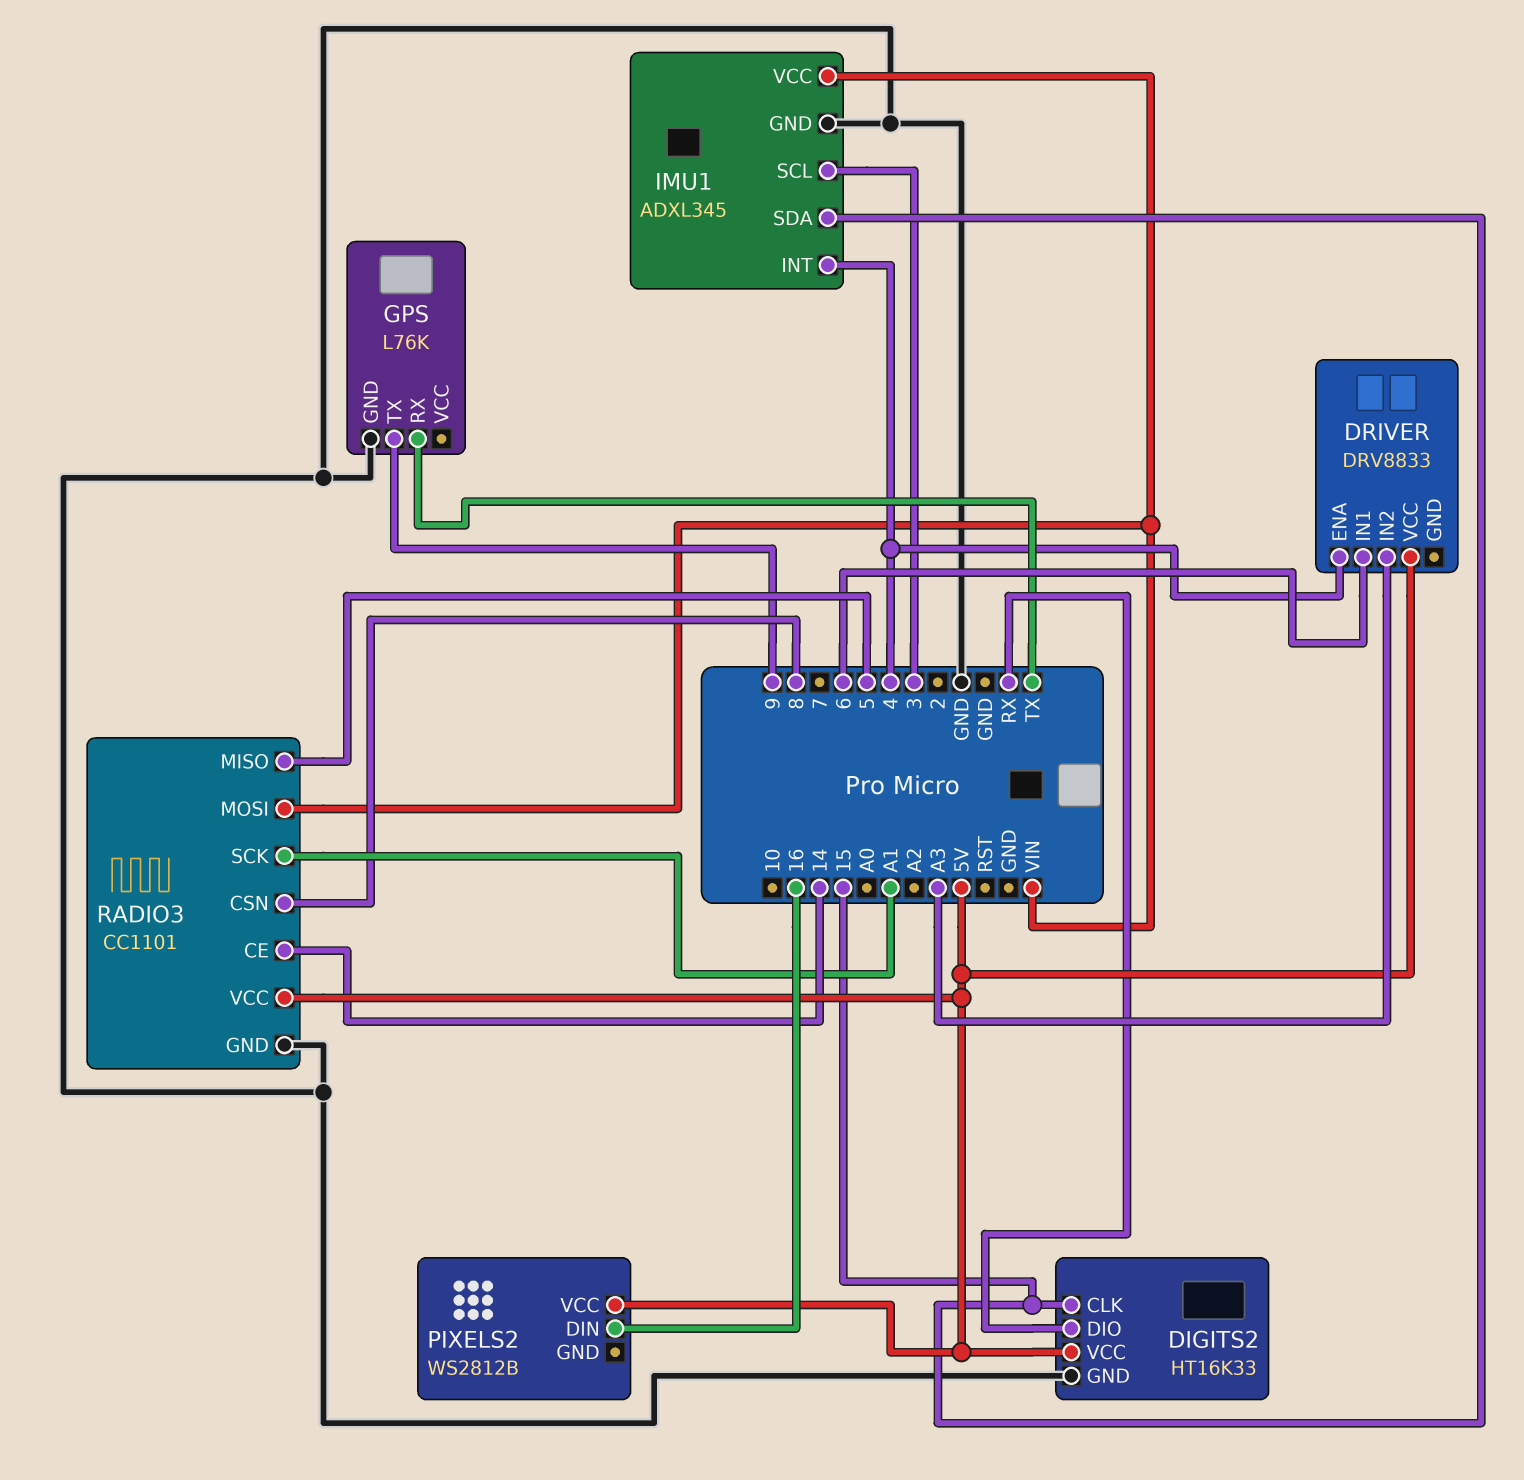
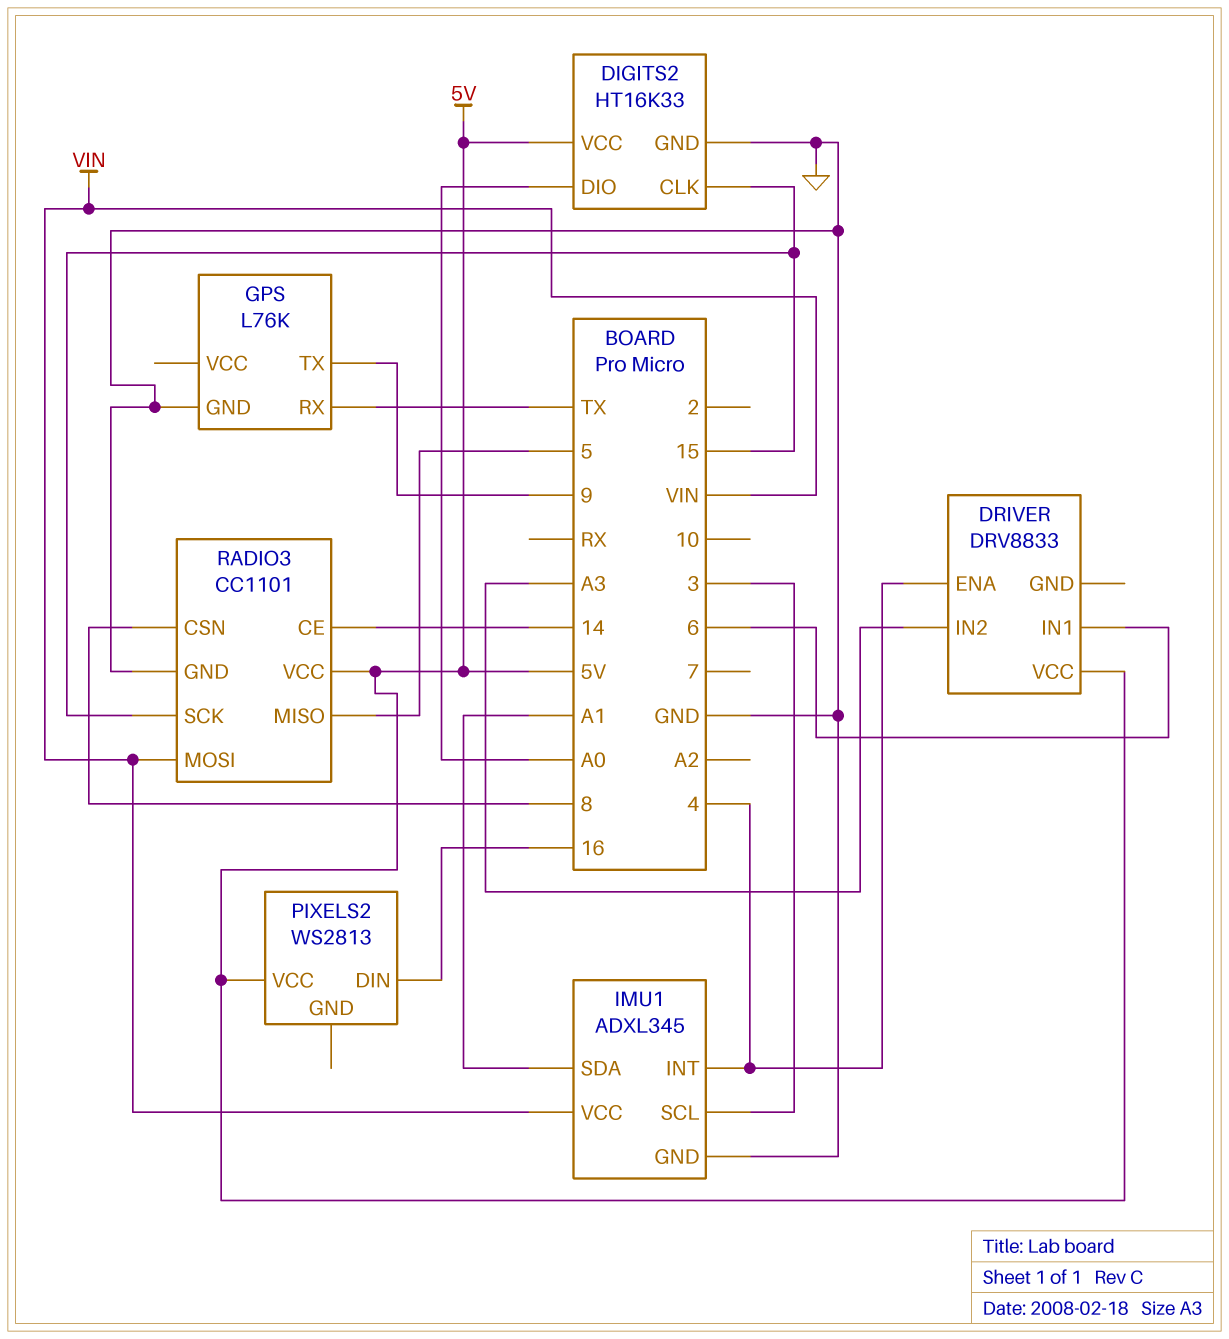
DIGITS2 pin DIO: RX -> A0
IMU1 pin SDA: 15 -> A1
PIXELS2: WS2812B -> WS2813
RADIO3 pin SCK: A1 -> 15

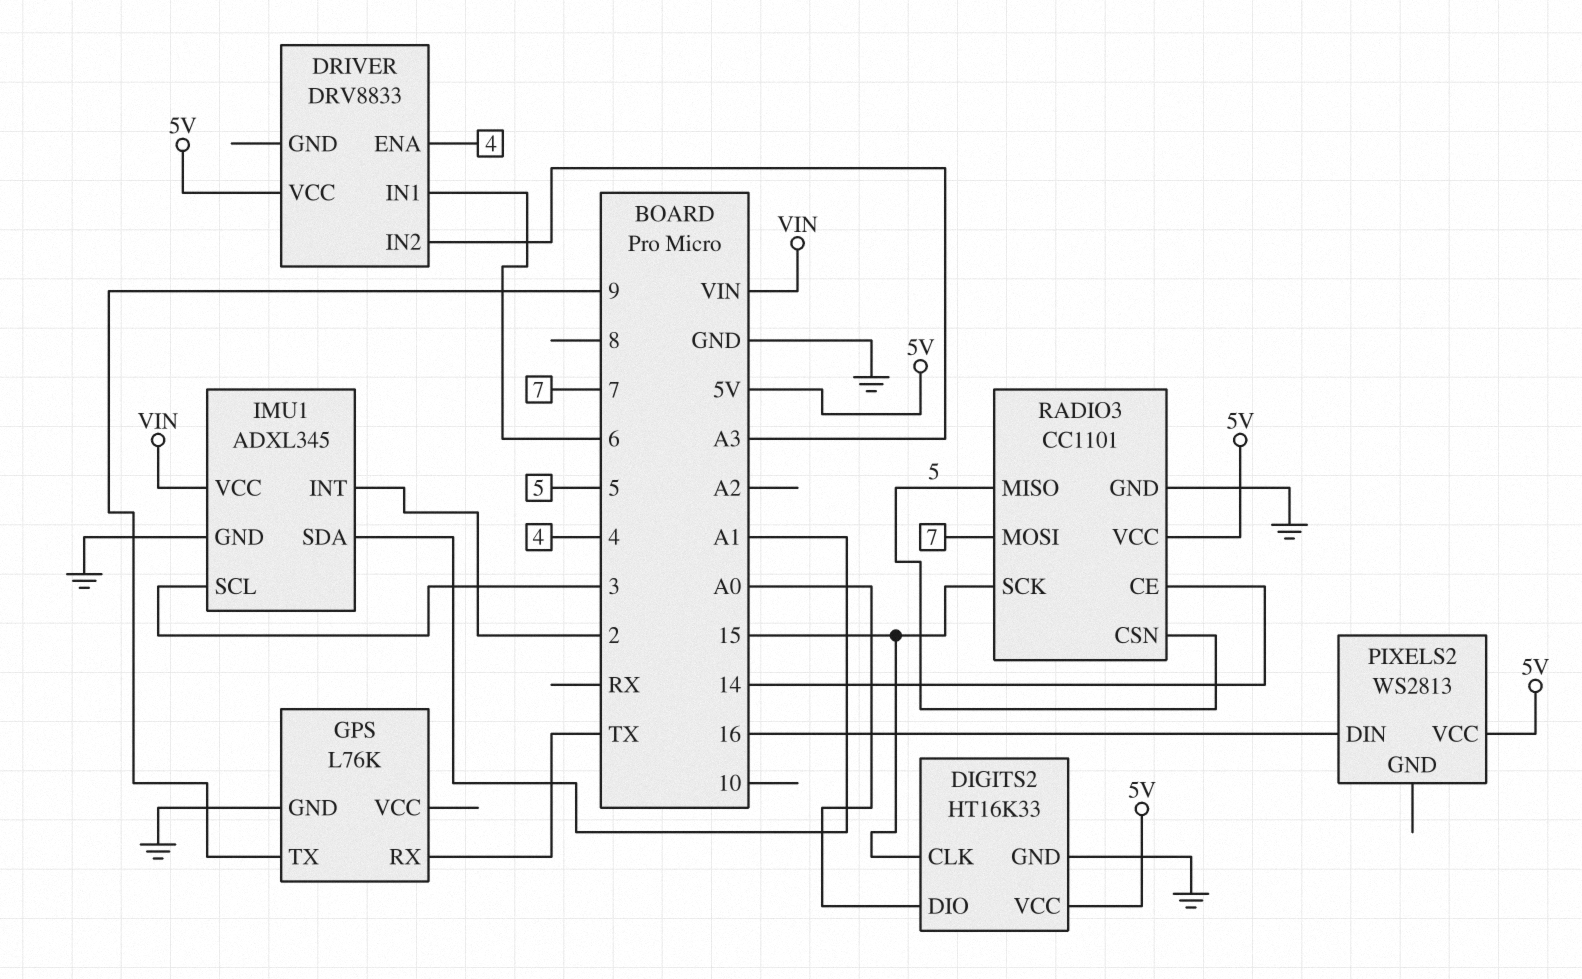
IMU1 pin INT: 4 -> 2
RADIO3 pin CSN: 8 -> 5
RADIO3 pin MOSI: VIN -> 7

